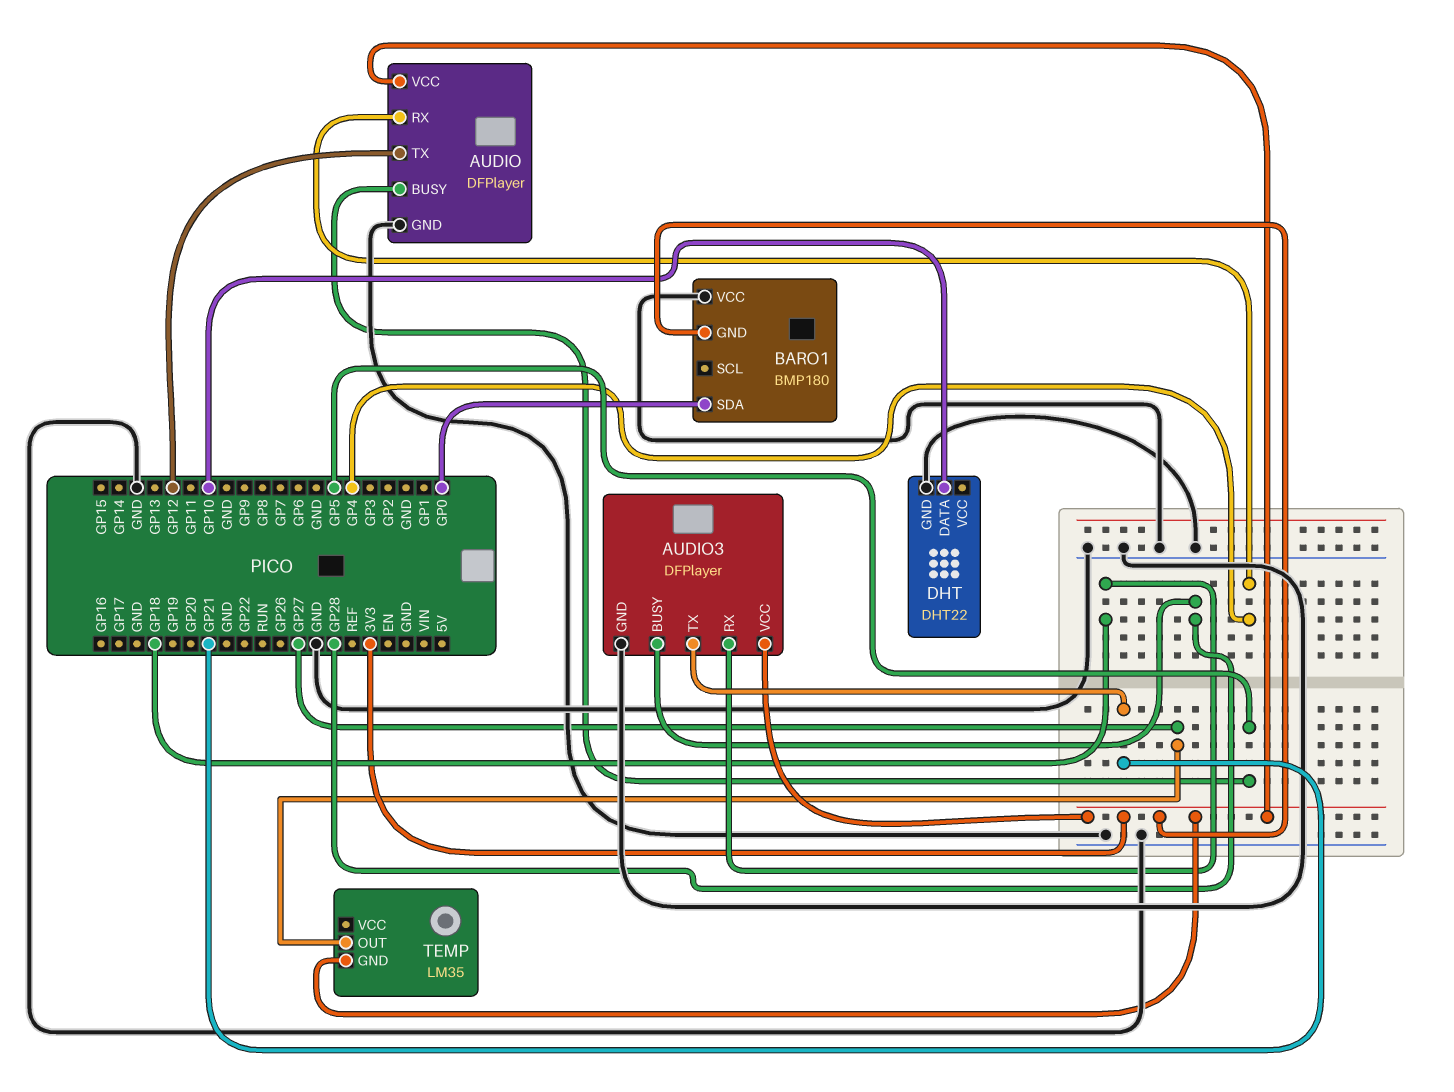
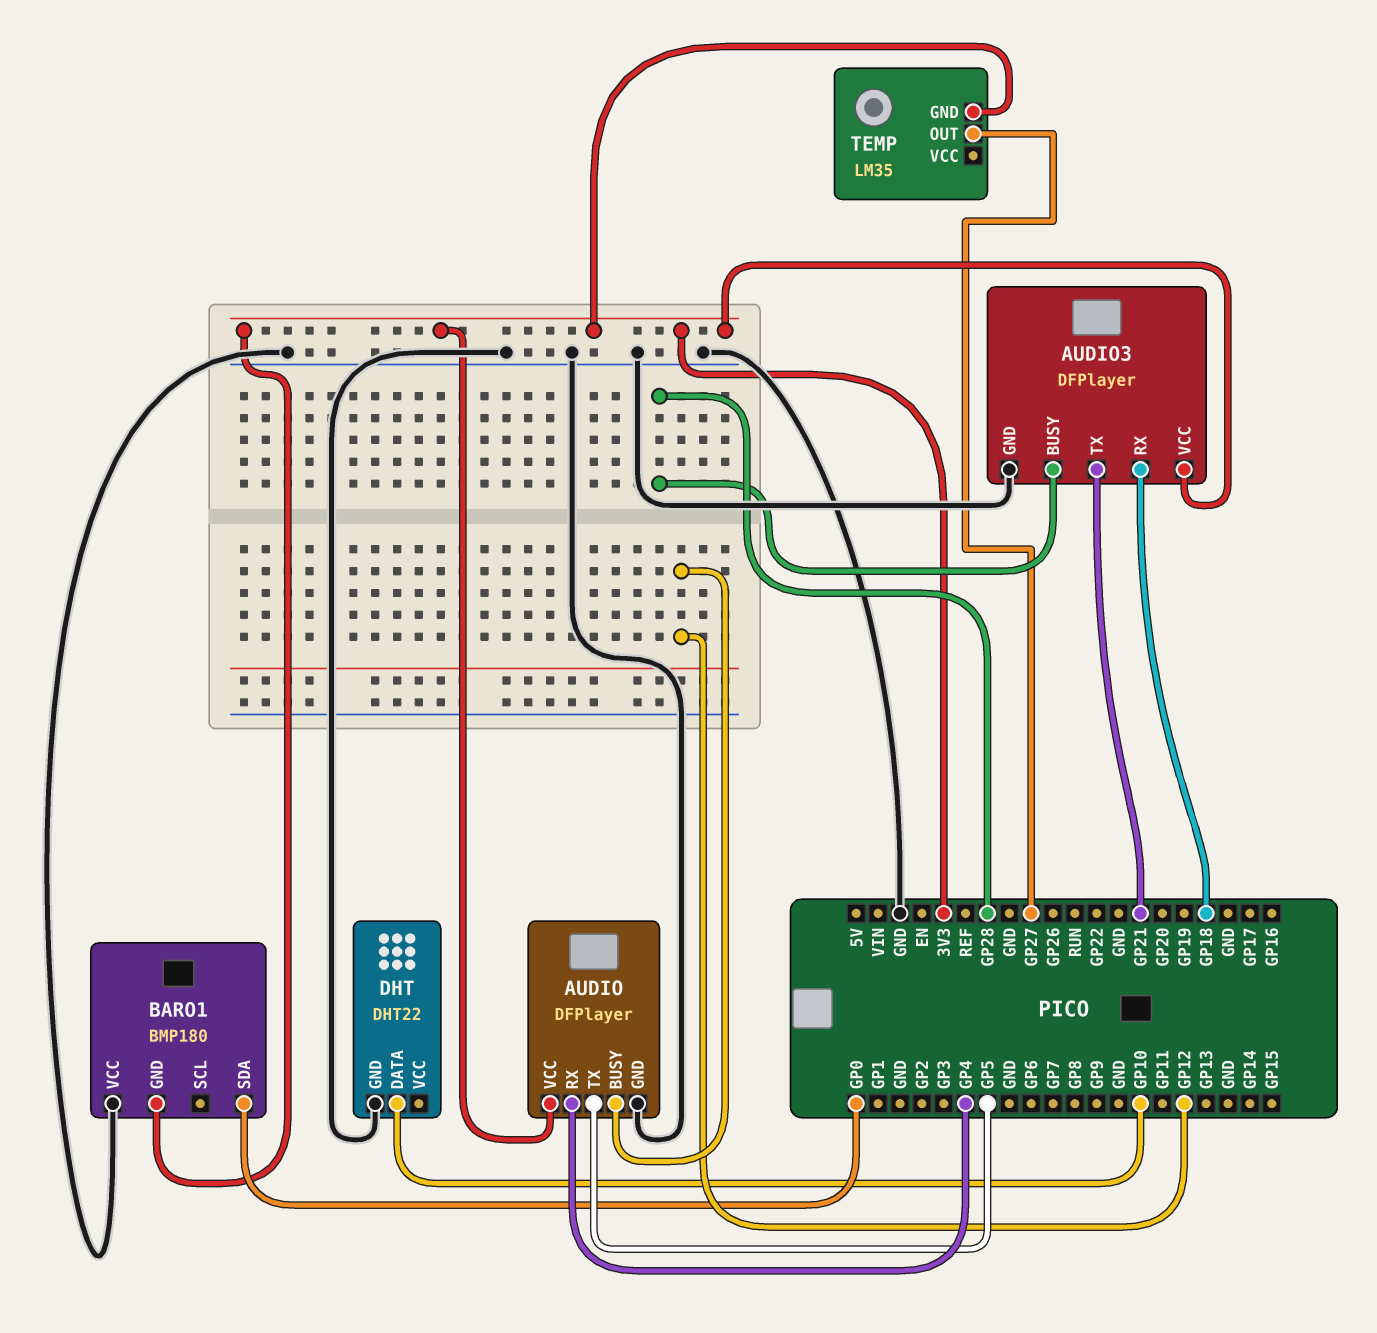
AUDIO pin BUSY: GP5 -> GP12
AUDIO pin TX: GP12 -> GP5

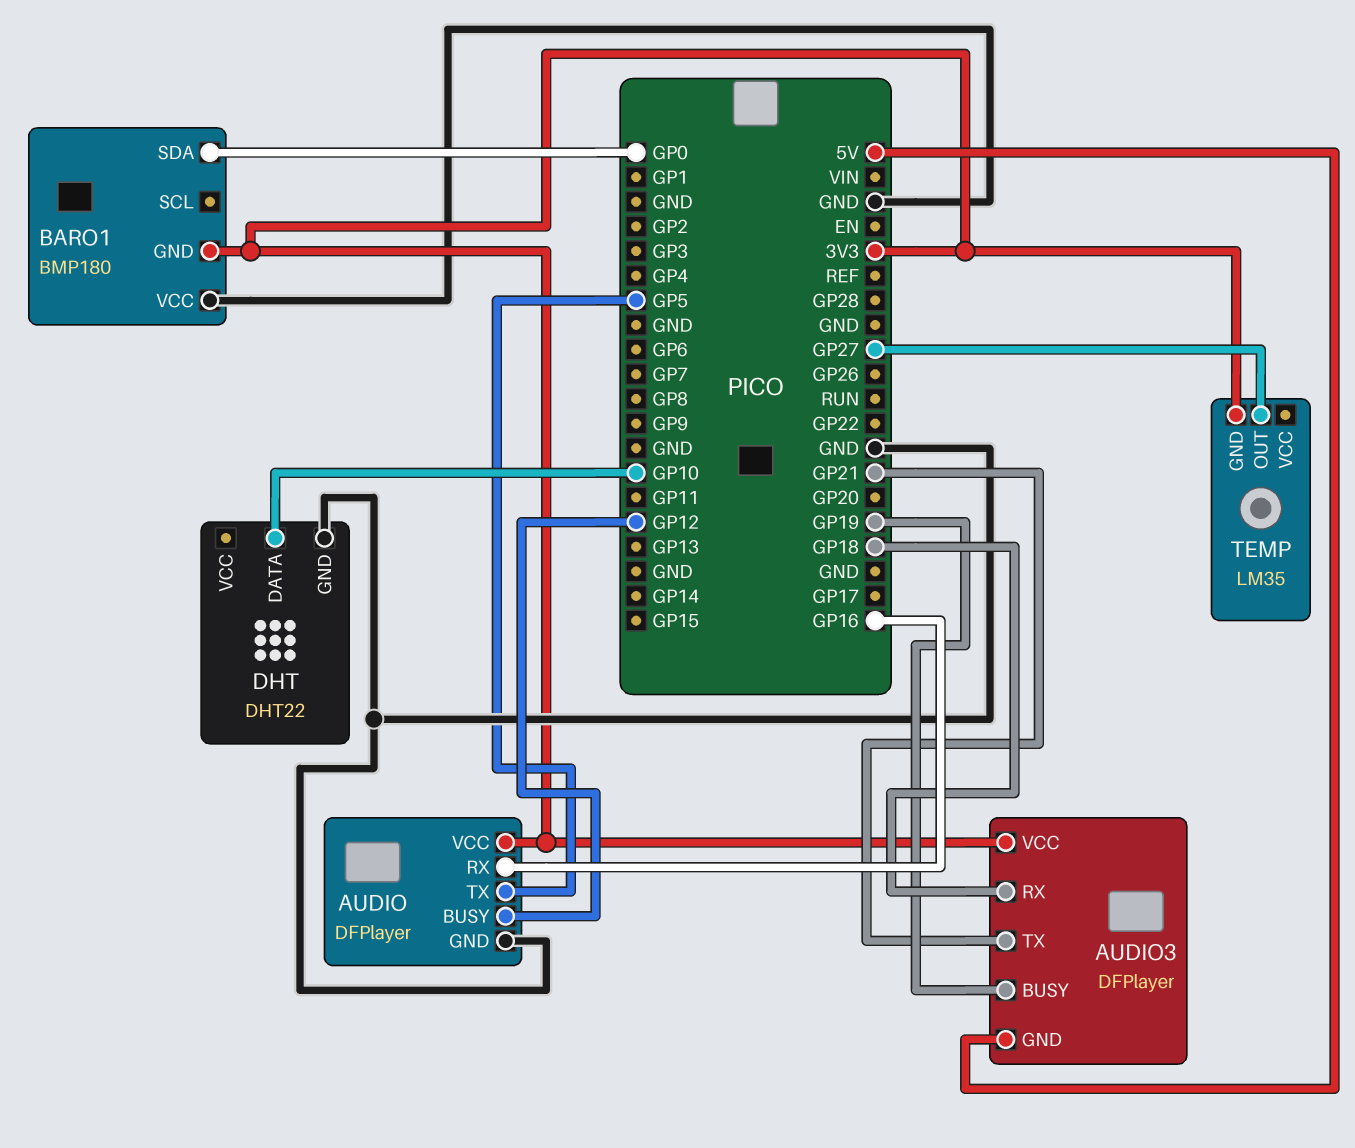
AUDIO pin RX: GP4 -> GP16
AUDIO3 pin BUSY: GP28 -> GP19
AUDIO3 pin GND: GND -> 5V

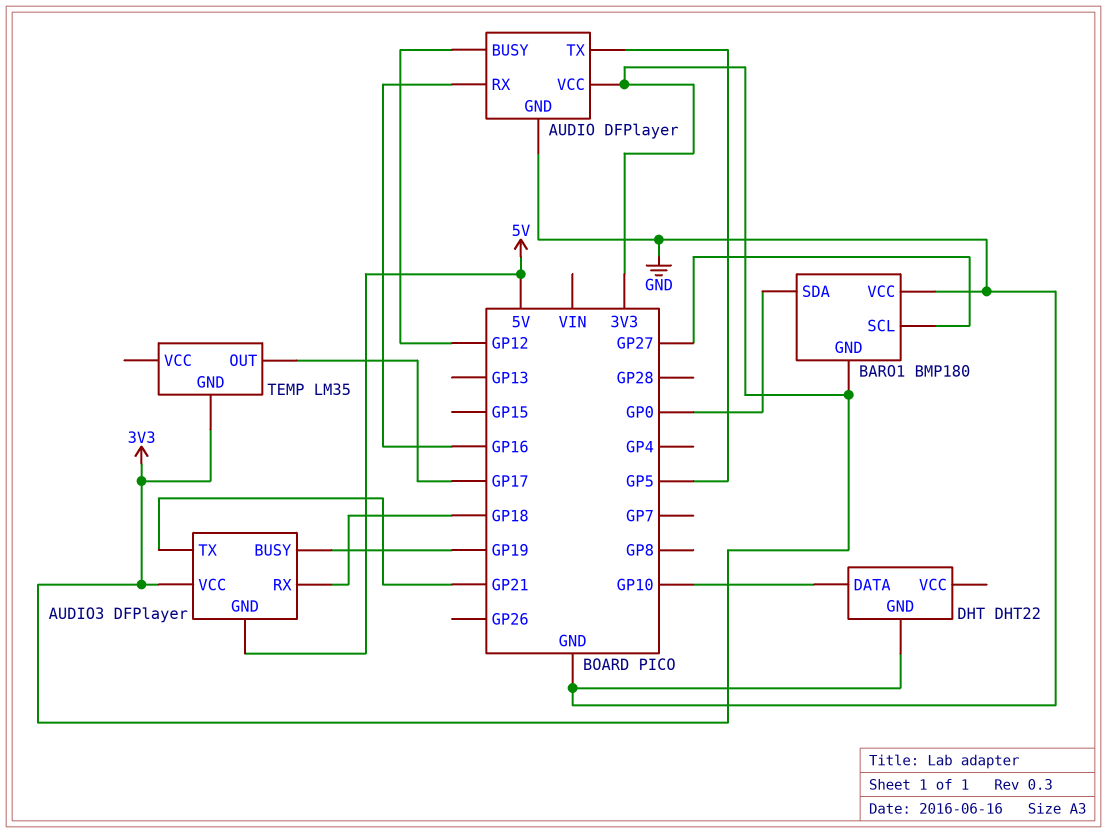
BARO1 pin SCL: none -> GP27
TEMP pin OUT: GP27 -> GP17

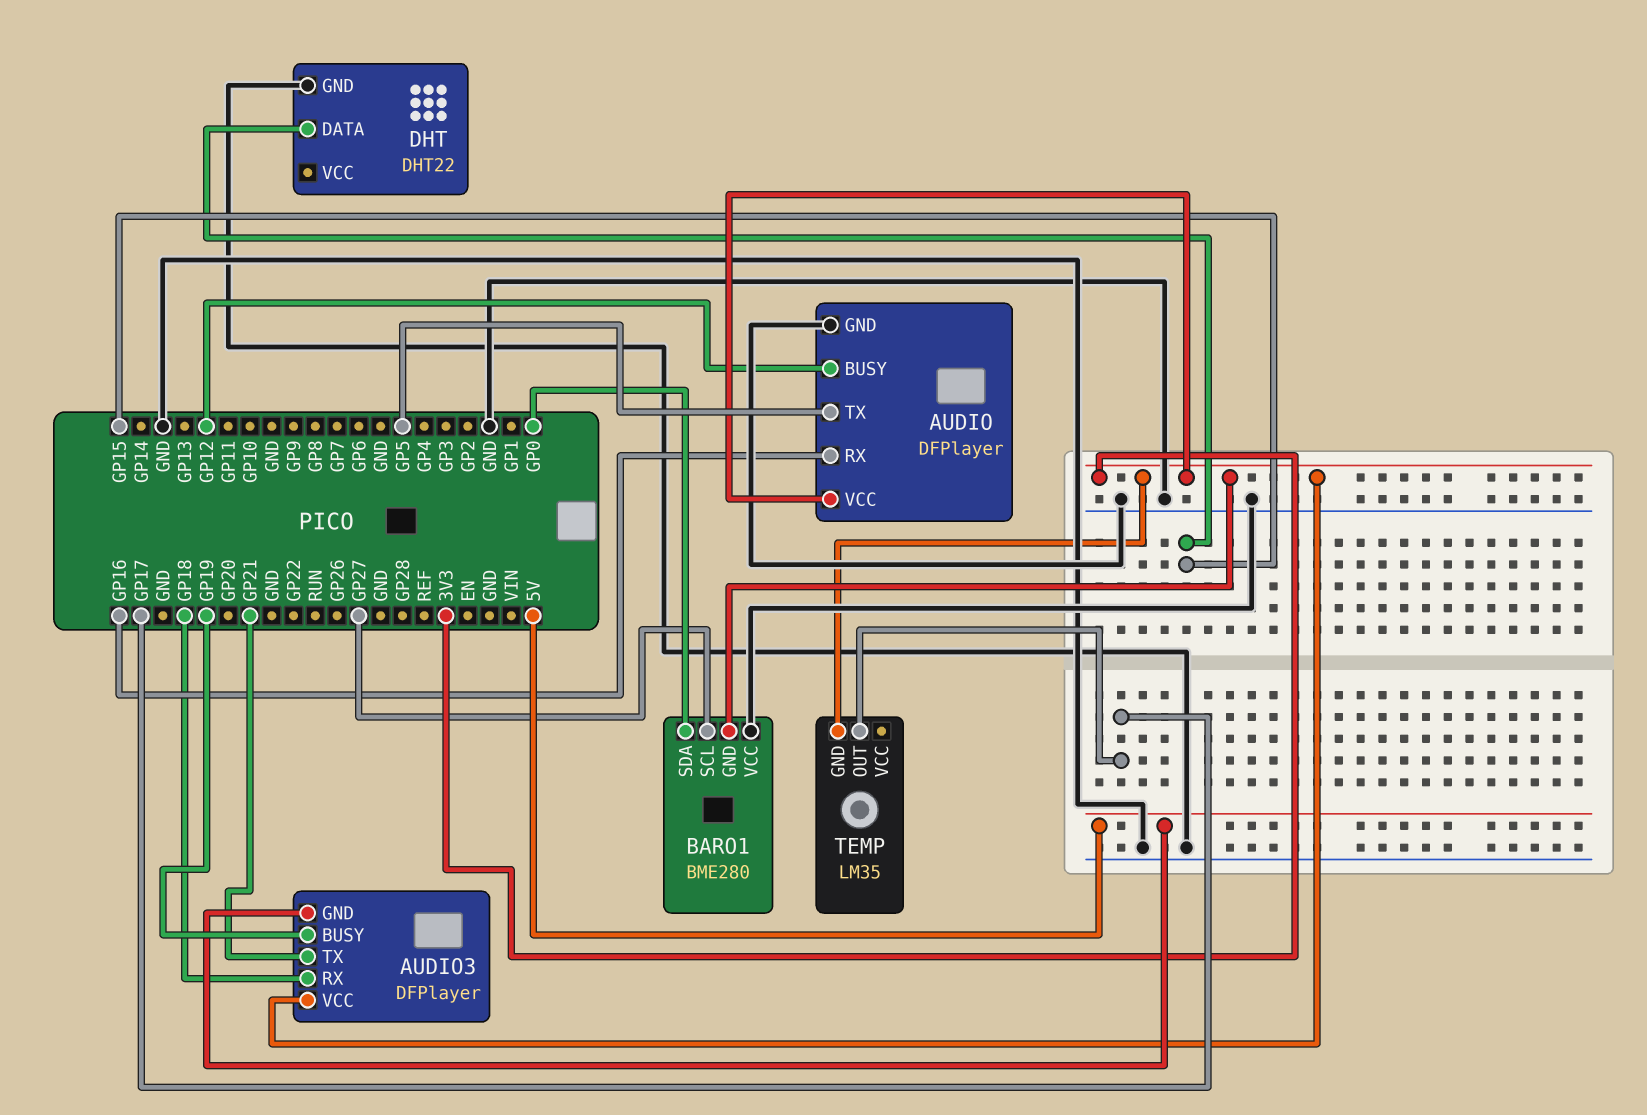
BARO1: BMP180 -> BME280
DHT pin DATA: GP10 -> GP15

